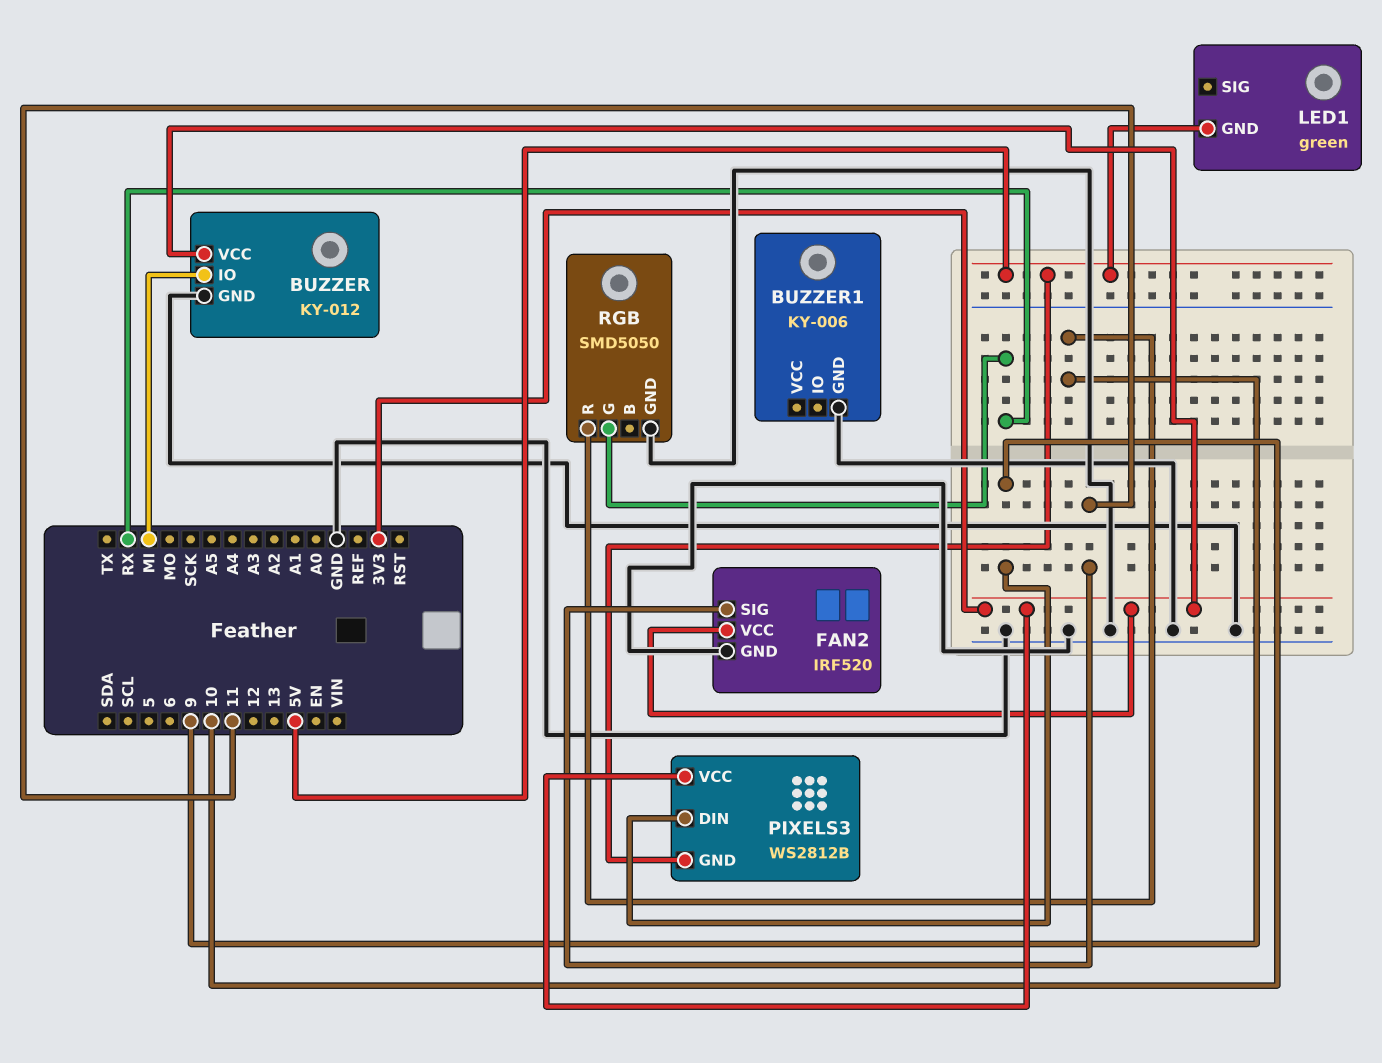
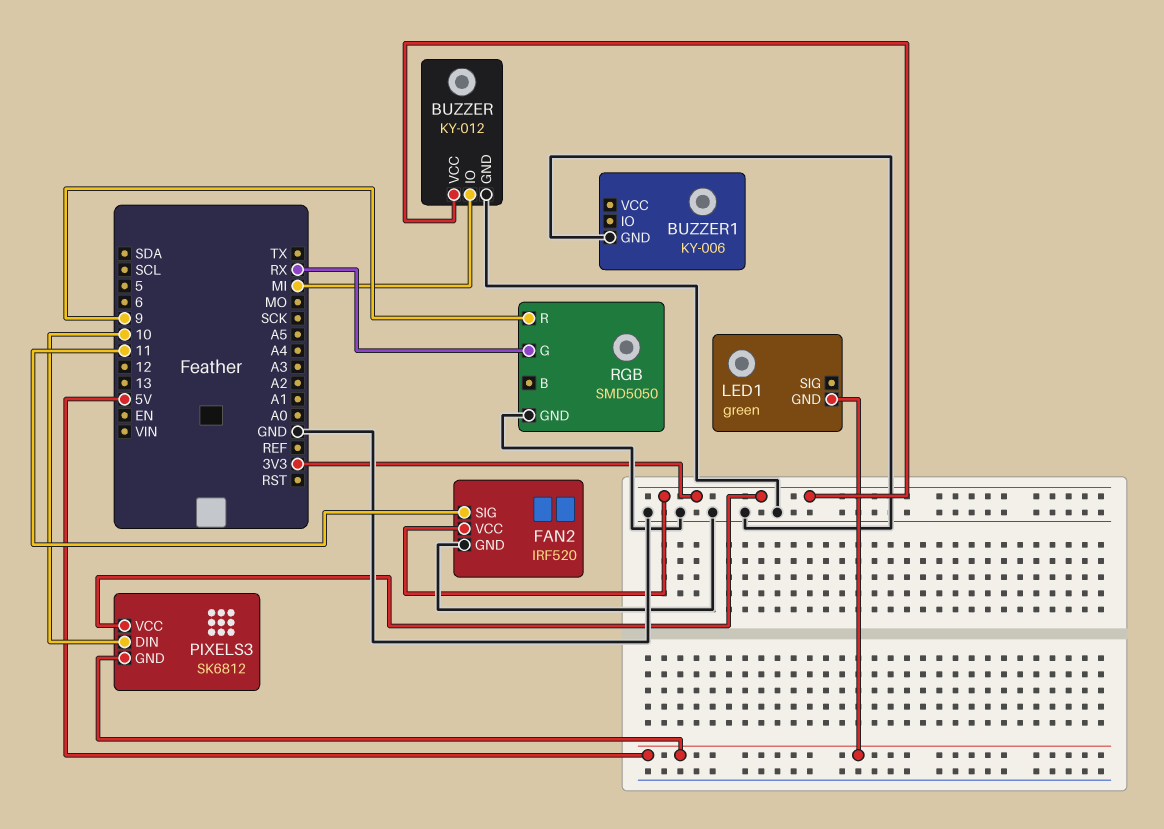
PIXELS3: WS2812B -> SK6812

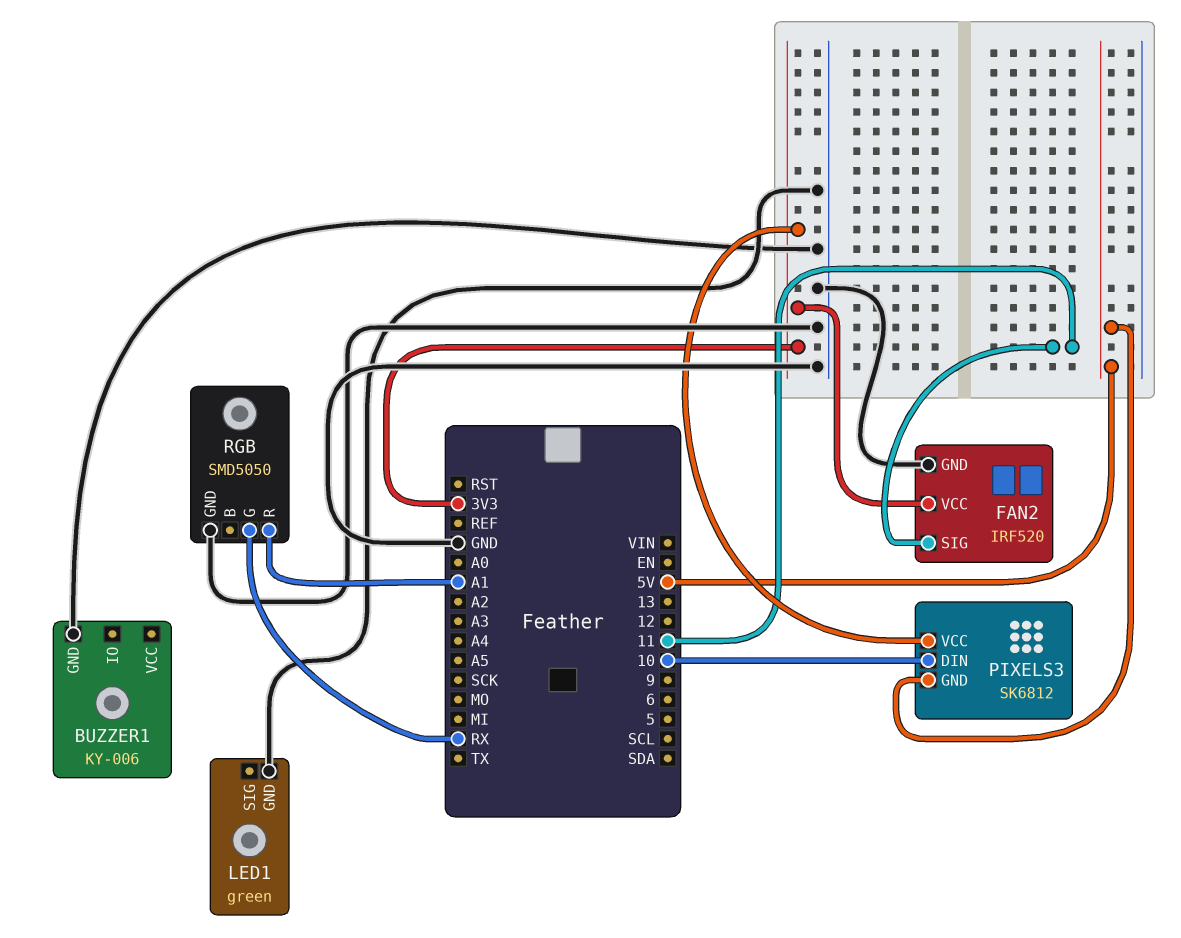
BUZZER: KY-012 -> none
BUZZER pin GND: GND -> none
BUZZER pin IO: MI -> none
BUZZER pin VCC: 3V3 -> none
LED1 pin GND: 5V -> GND
RGB pin R: 9 -> A1

